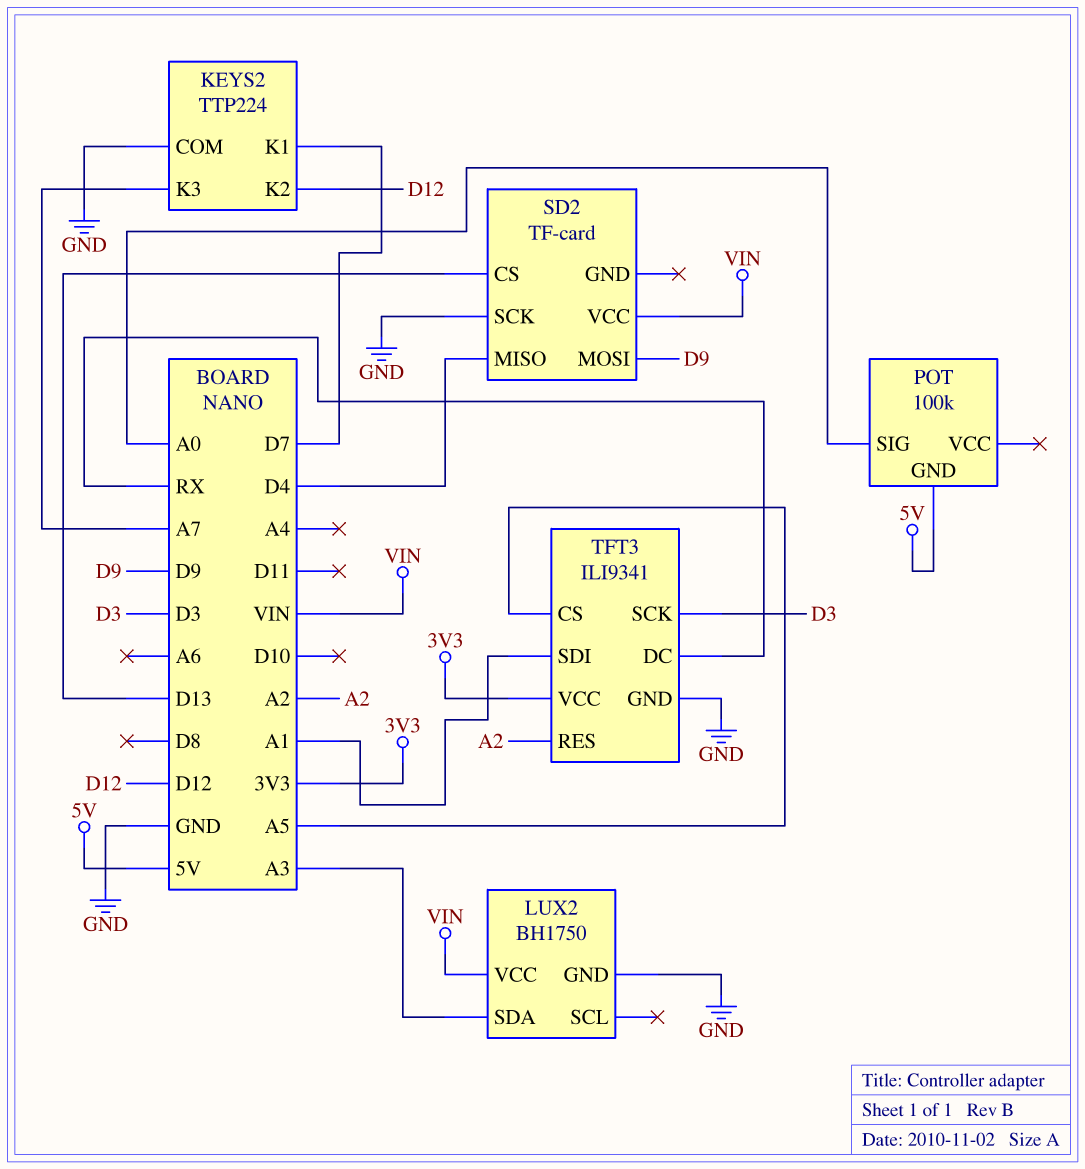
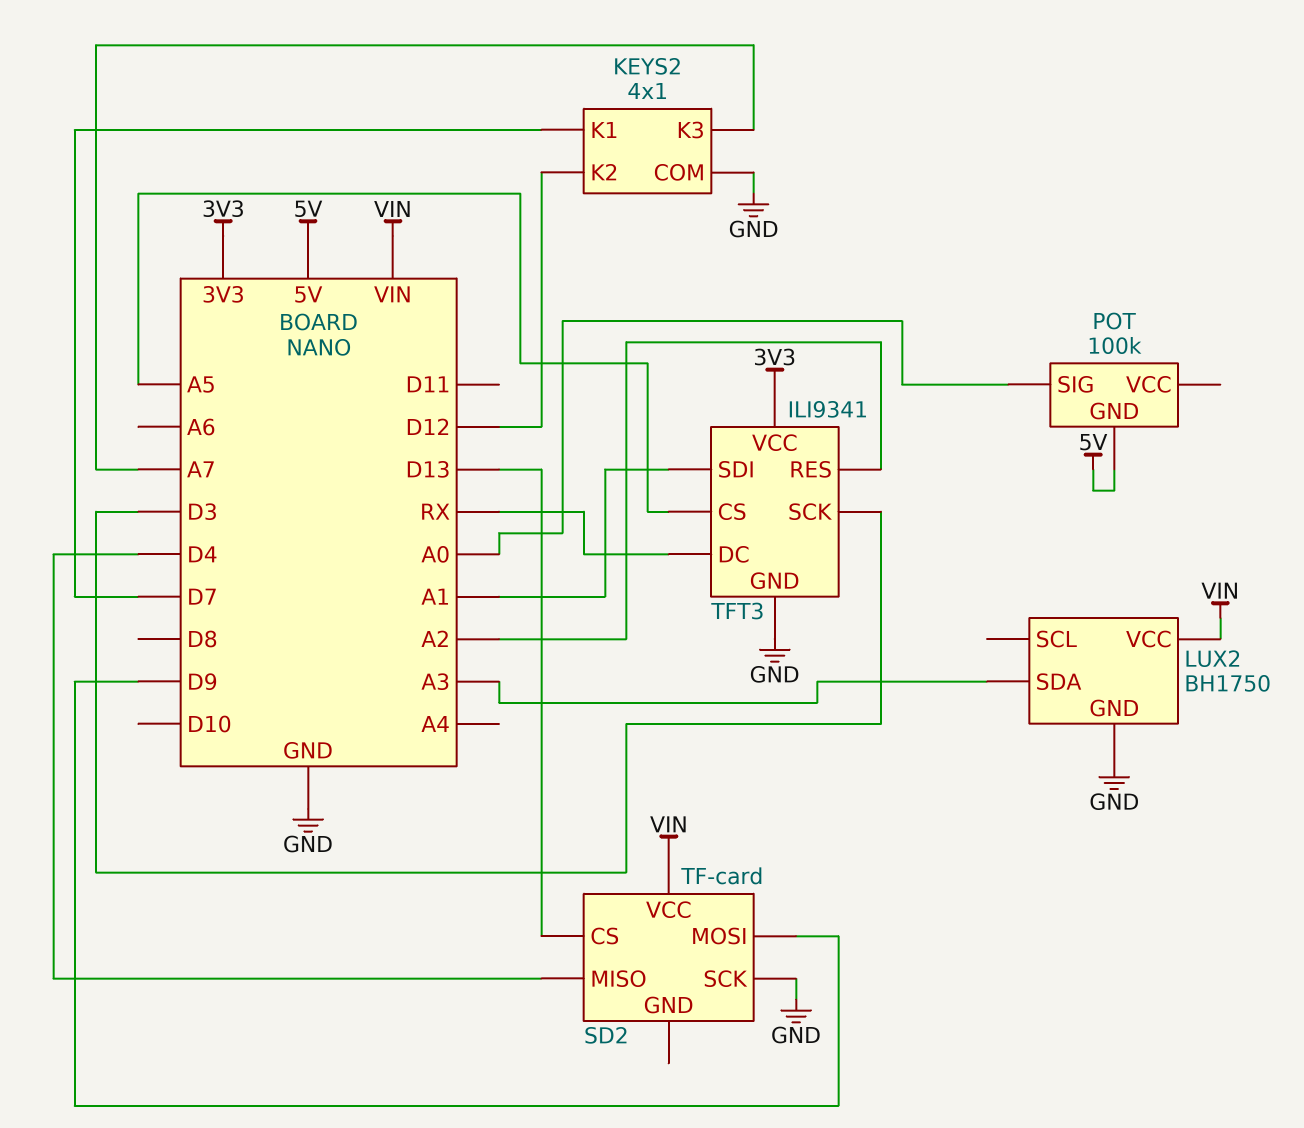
KEYS2: TTP224 -> 4x1

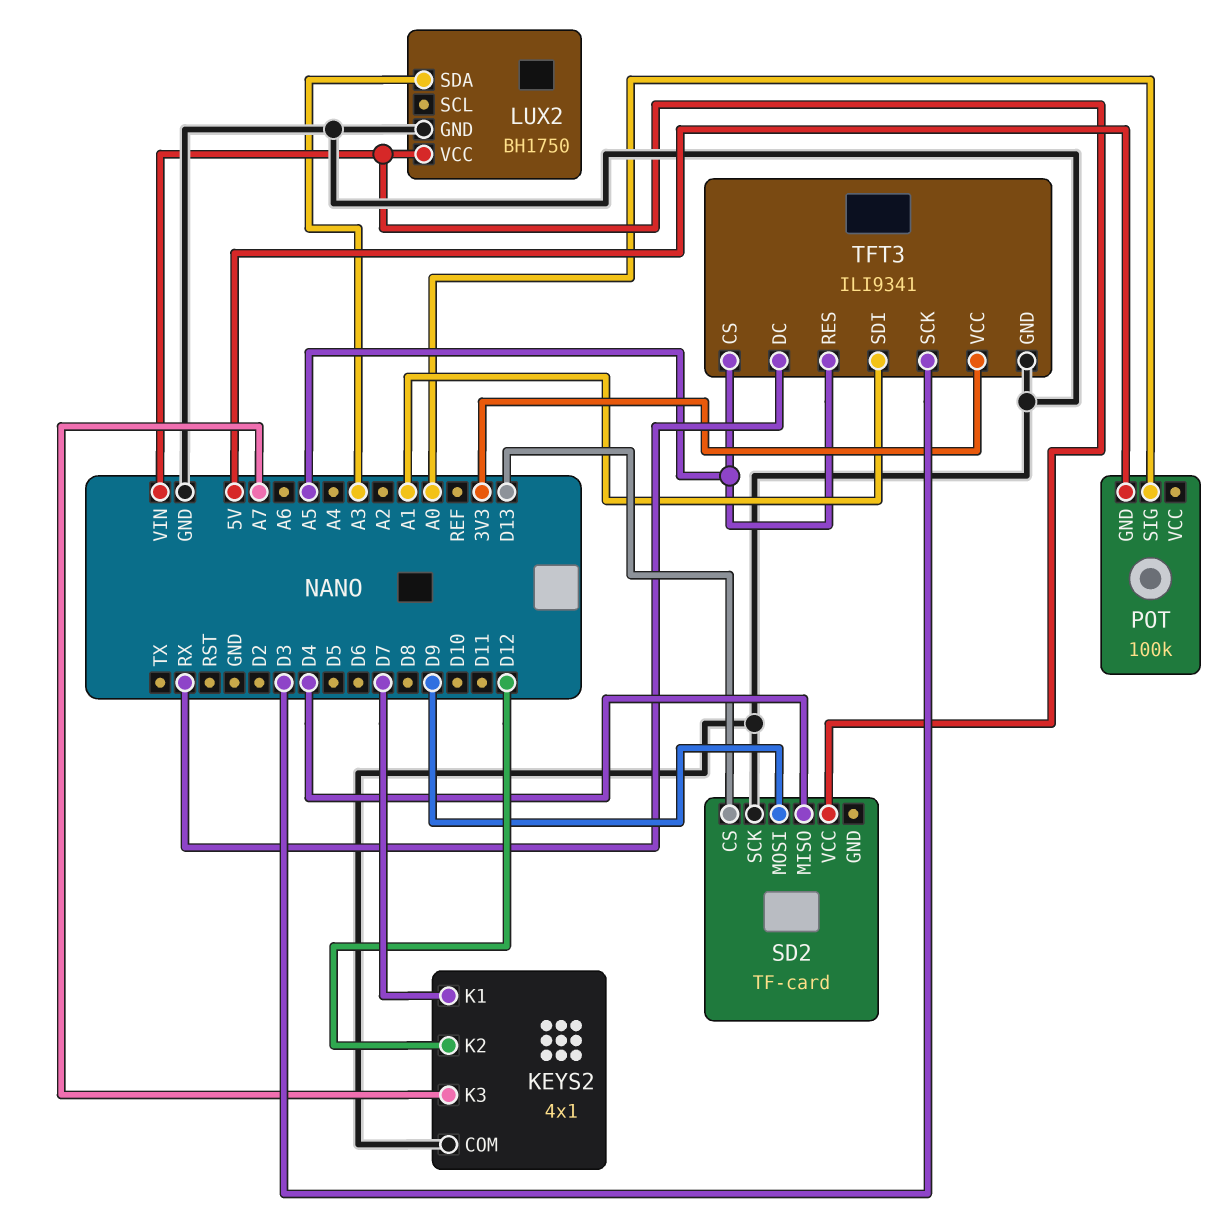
TFT3 pin RES: A2 -> A5

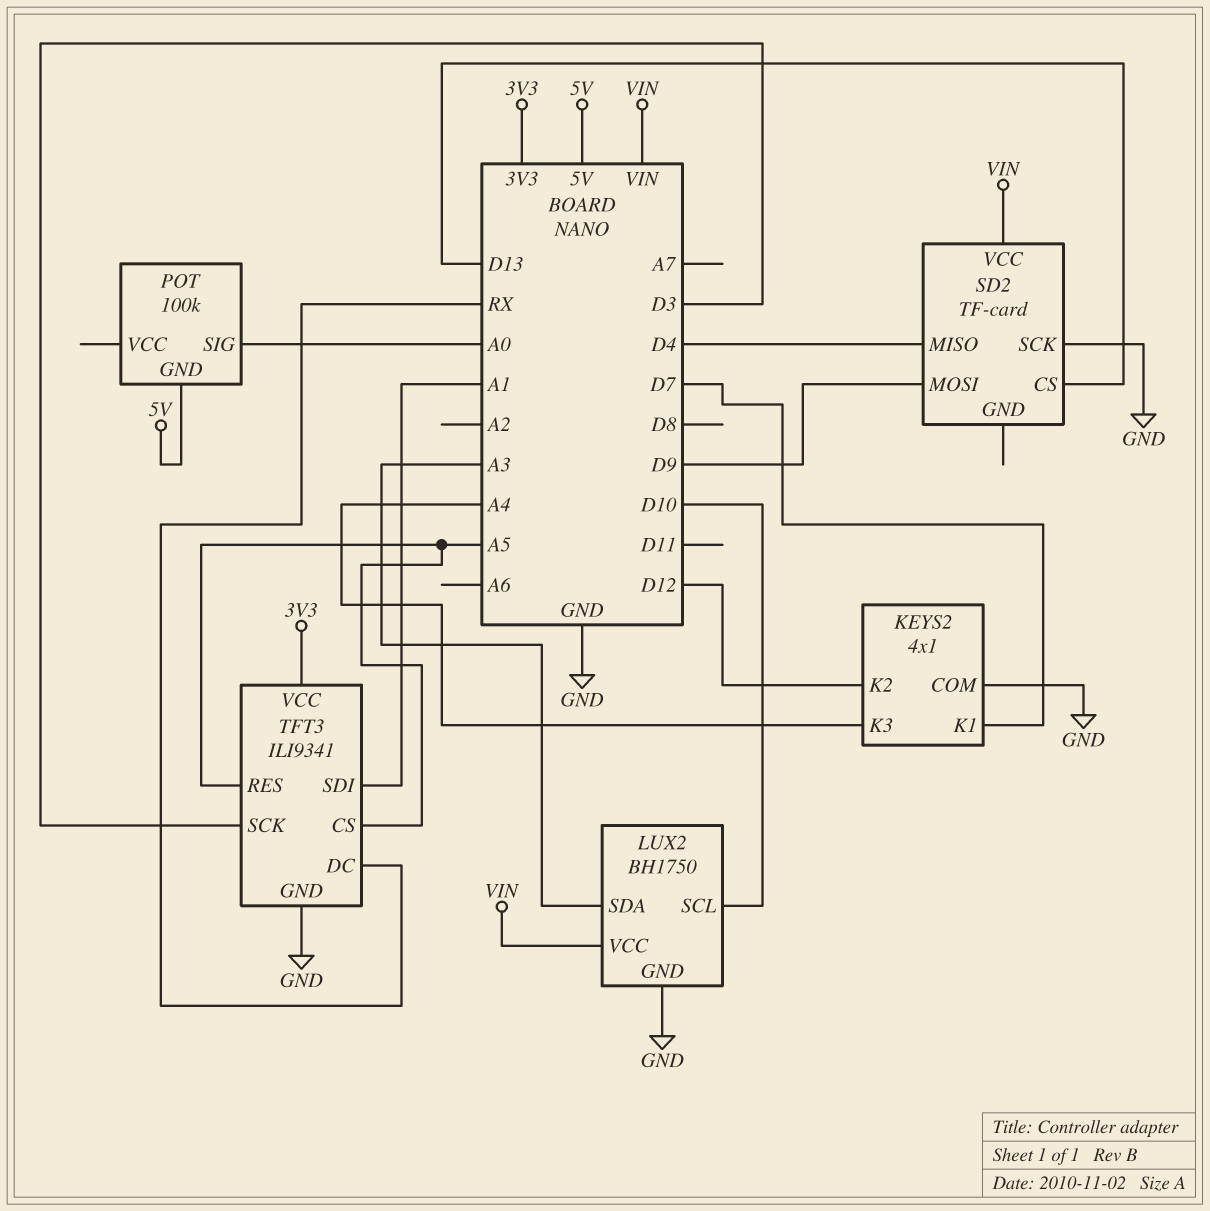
KEYS2 pin K3: A7 -> A4
LUX2 pin SCL: none -> D10

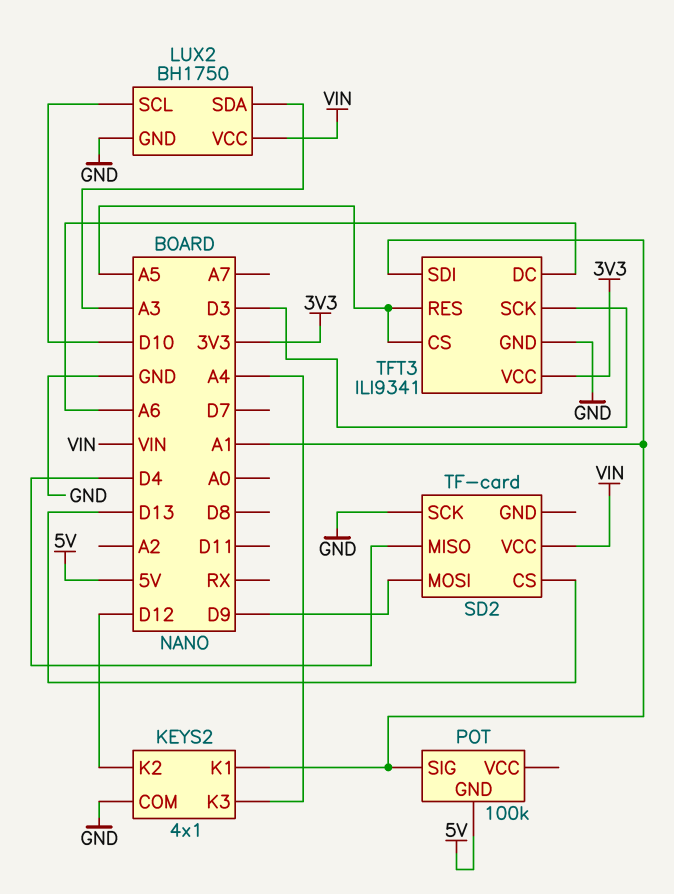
KEYS2 pin K1: D7 -> A1
POT pin SIG: A0 -> A1
TFT3 pin DC: RX -> A6

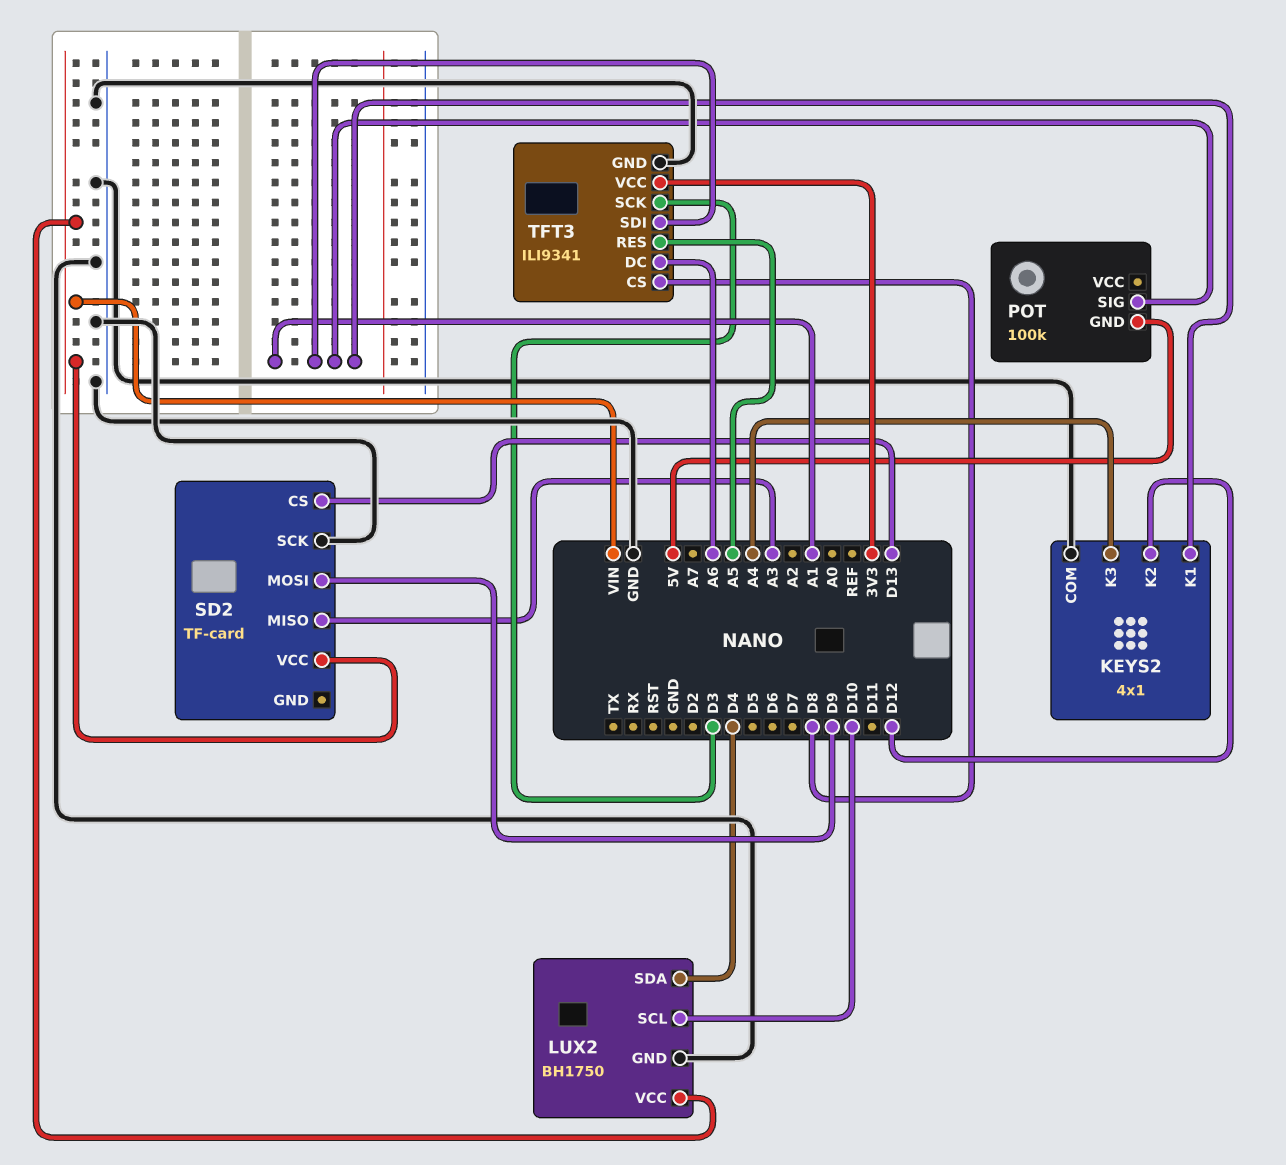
LUX2 pin SDA: A3 -> D4
SD2 pin MISO: D4 -> A3
TFT3 pin CS: A5 -> D8

